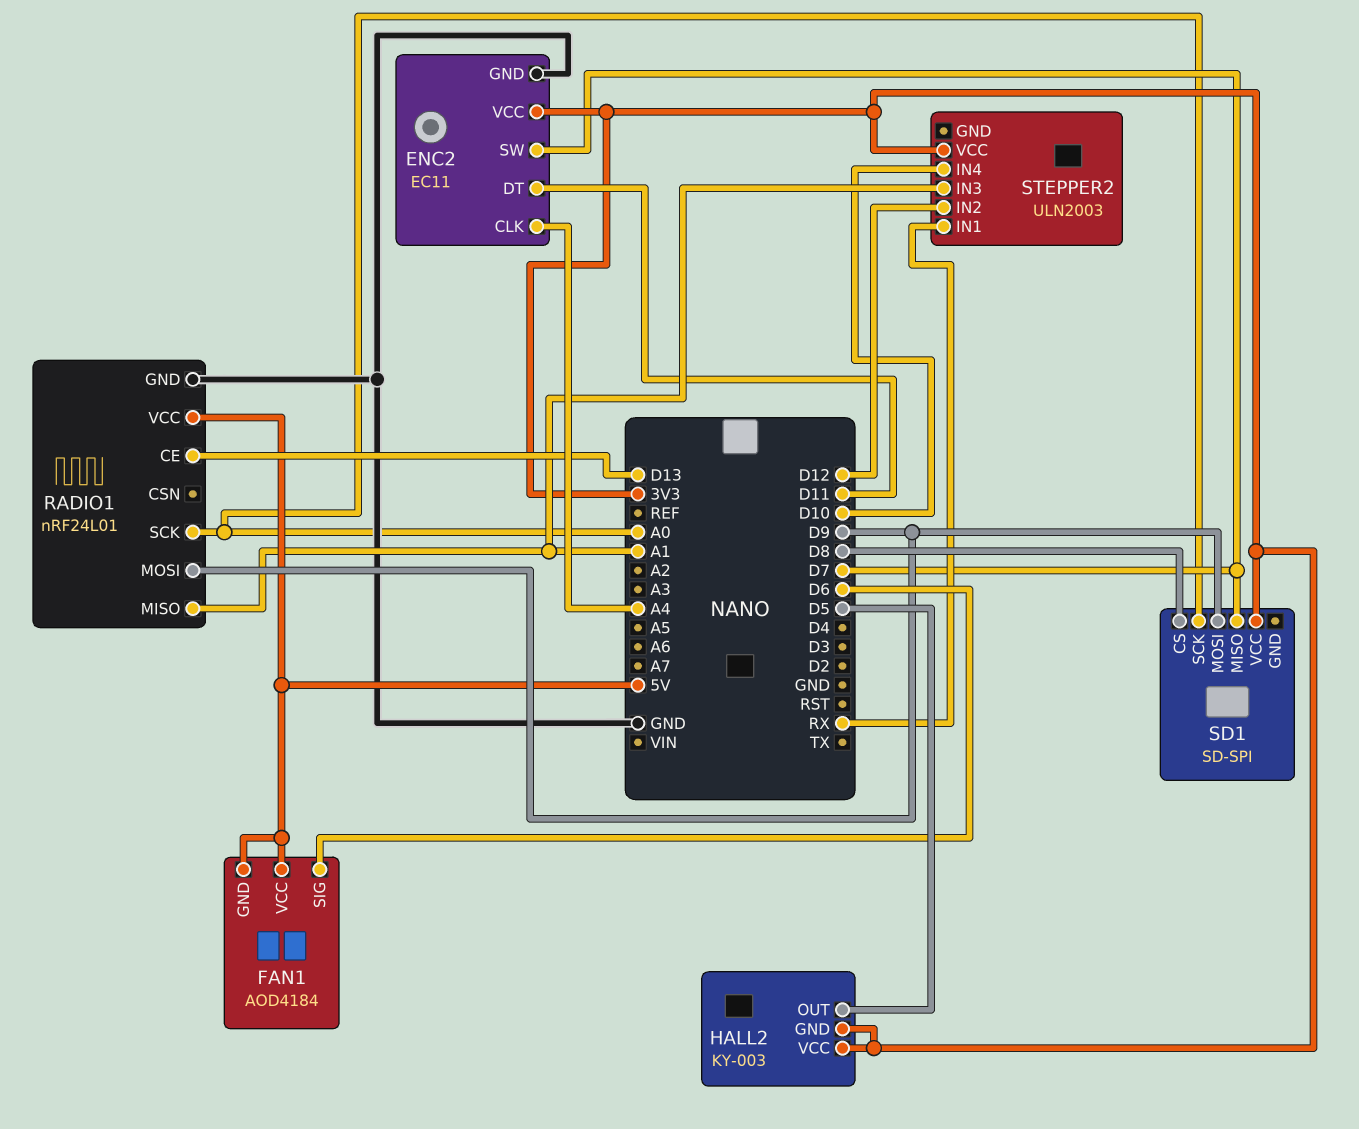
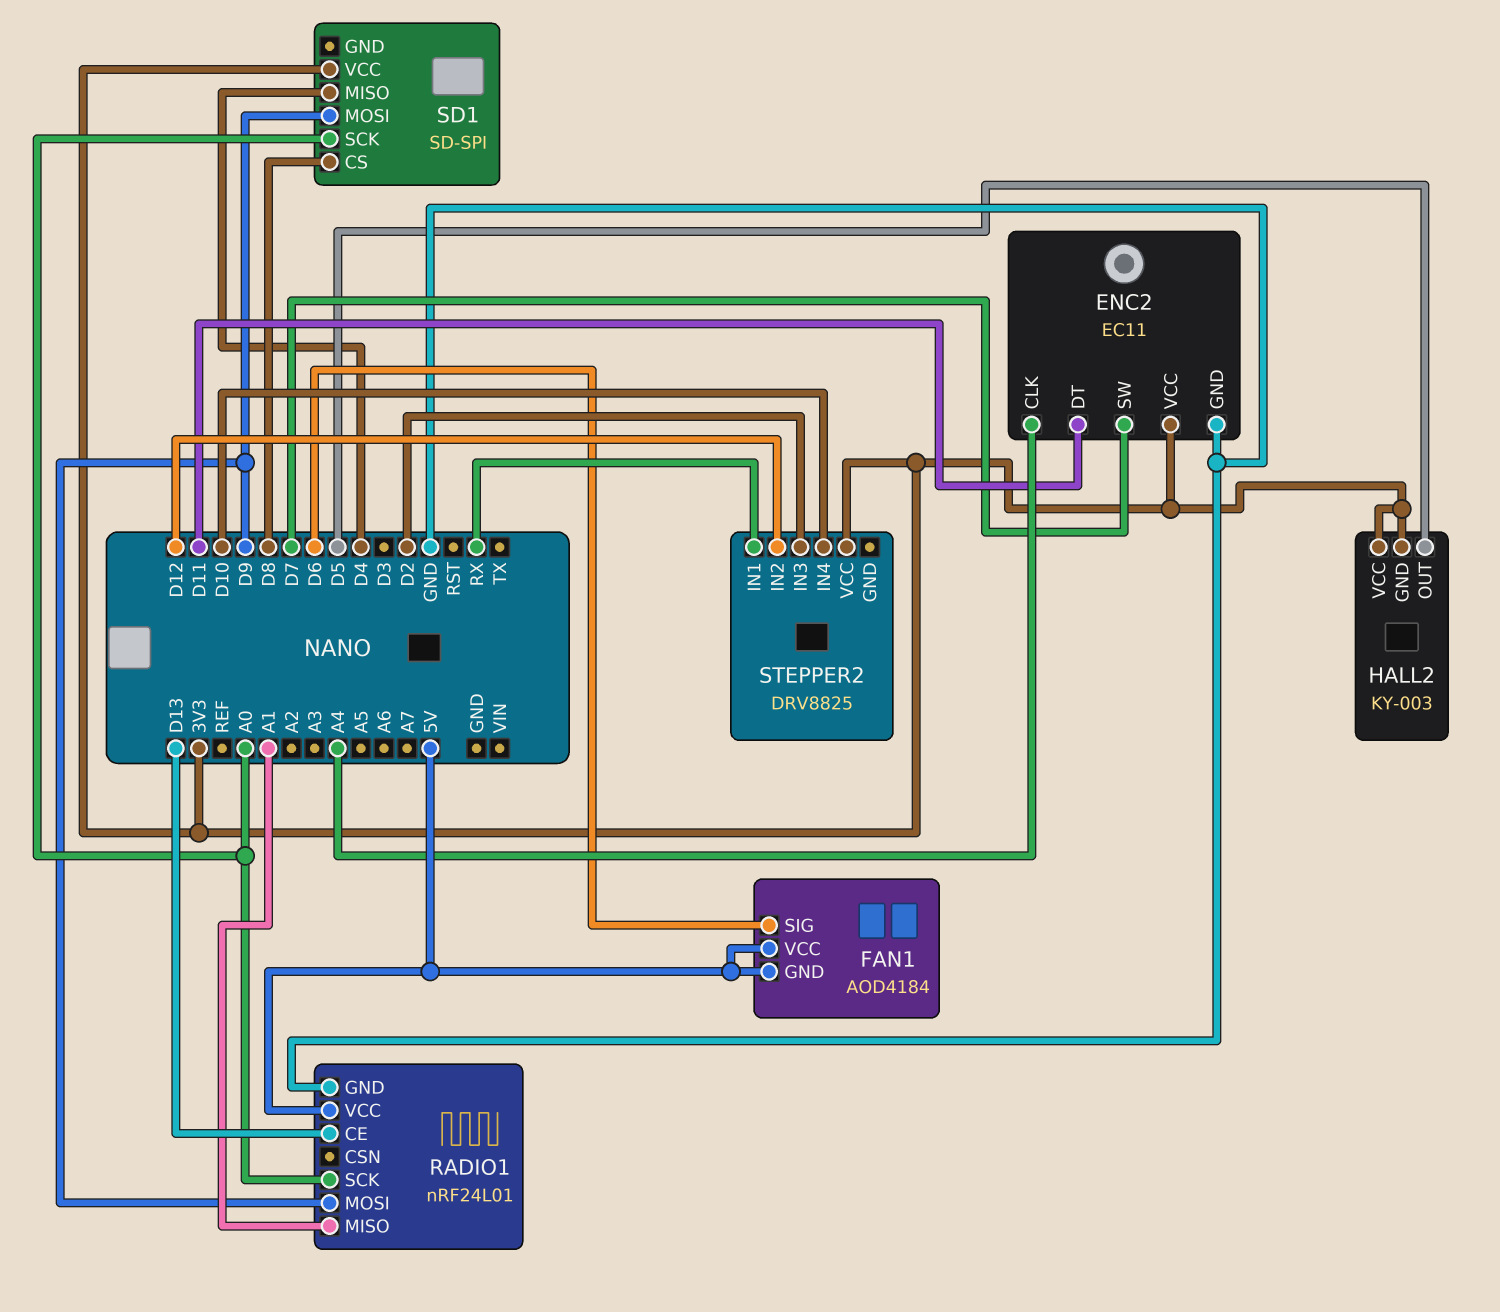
SD1 pin MISO: D7 -> D4
STEPPER2: ULN2003 -> DRV8825
STEPPER2 pin IN3: A1 -> D2

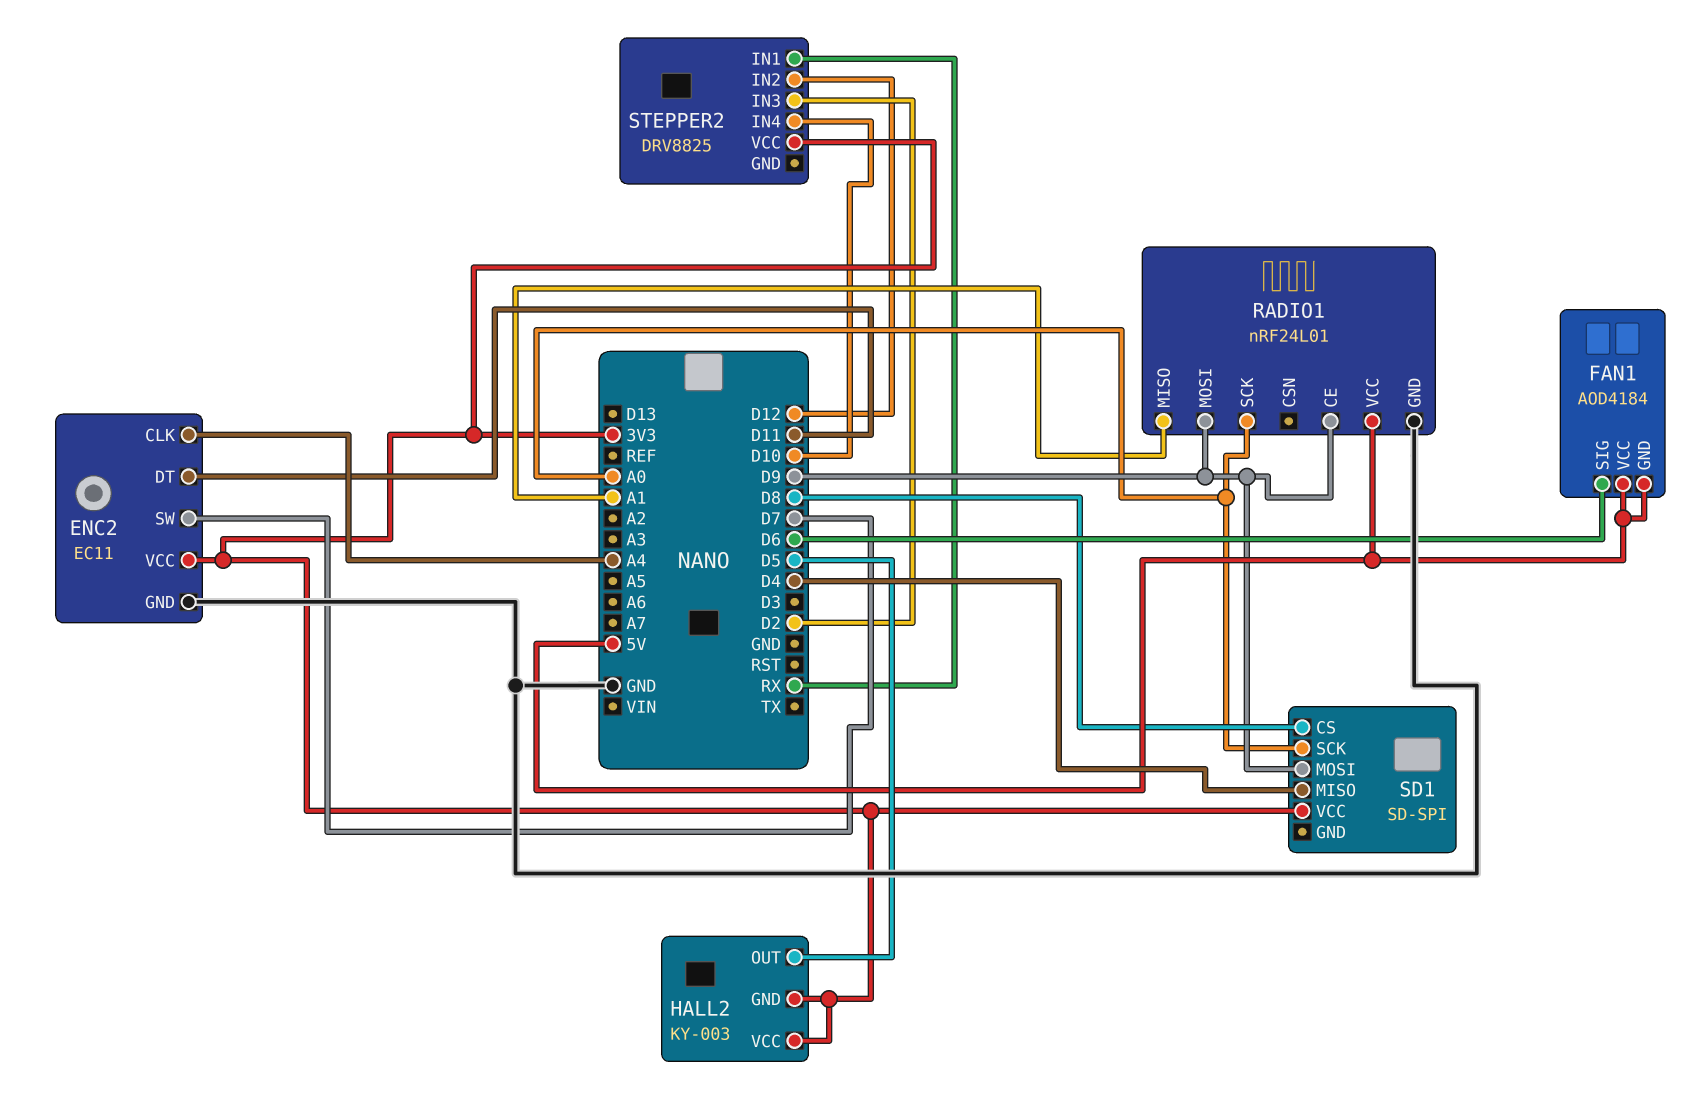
RADIO1 pin CE: D13 -> D9

